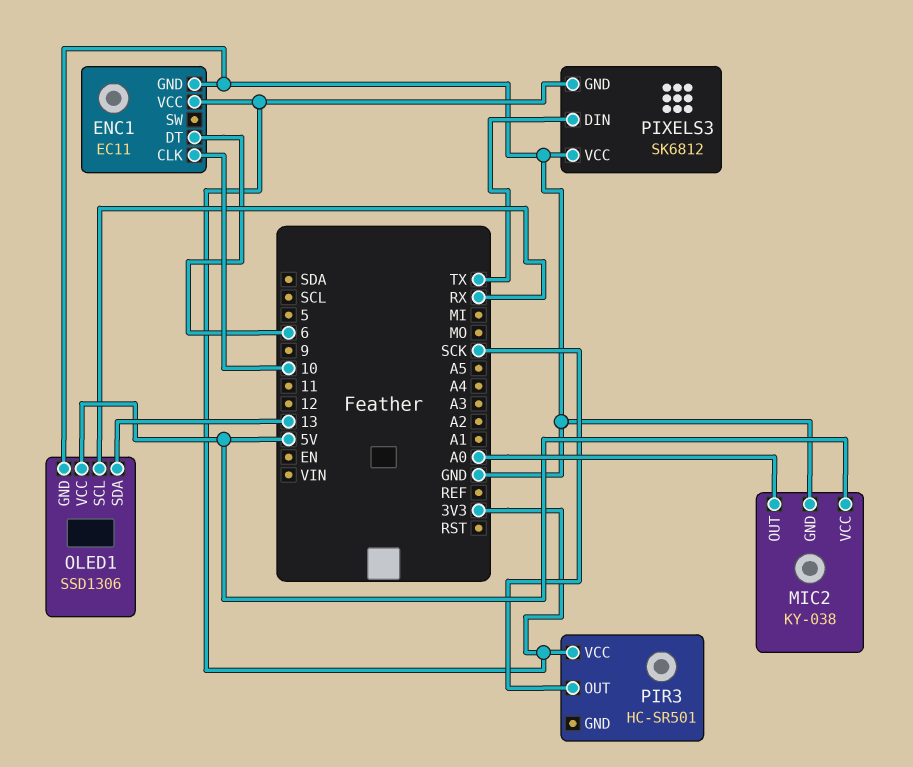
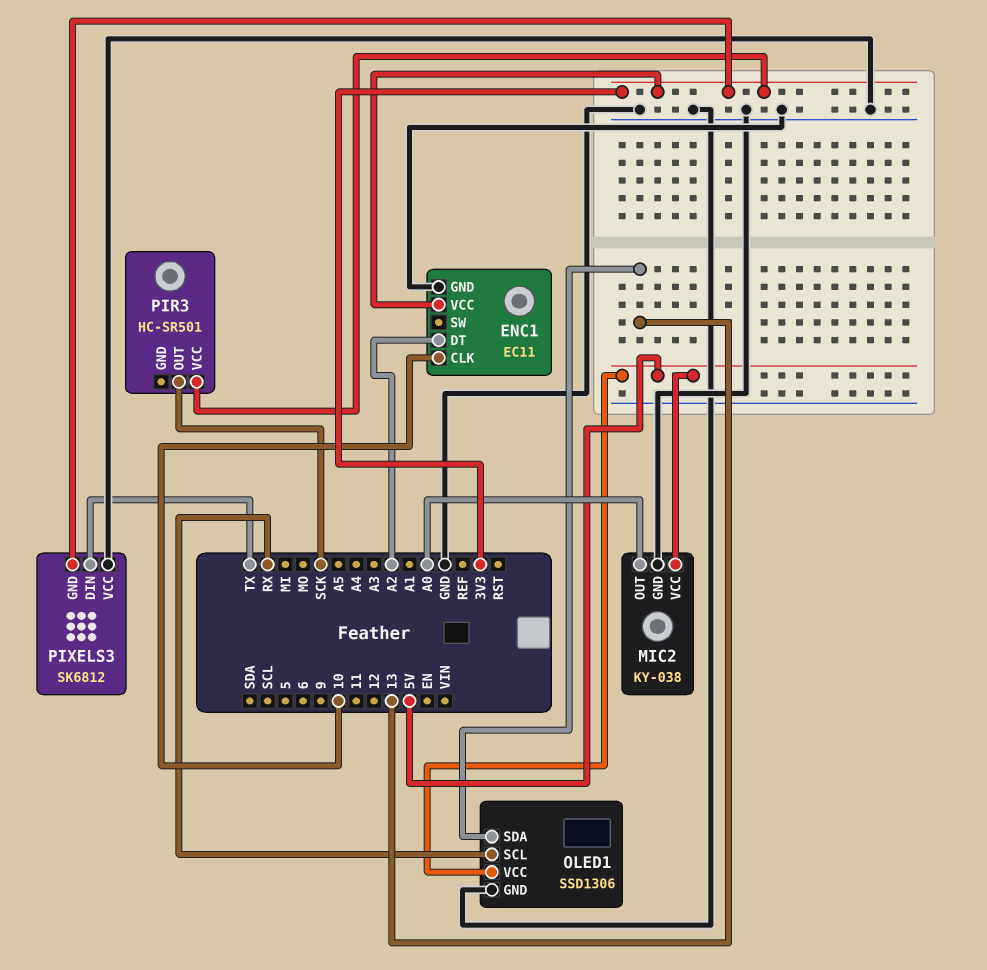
ENC1 pin DT: 6 -> A2

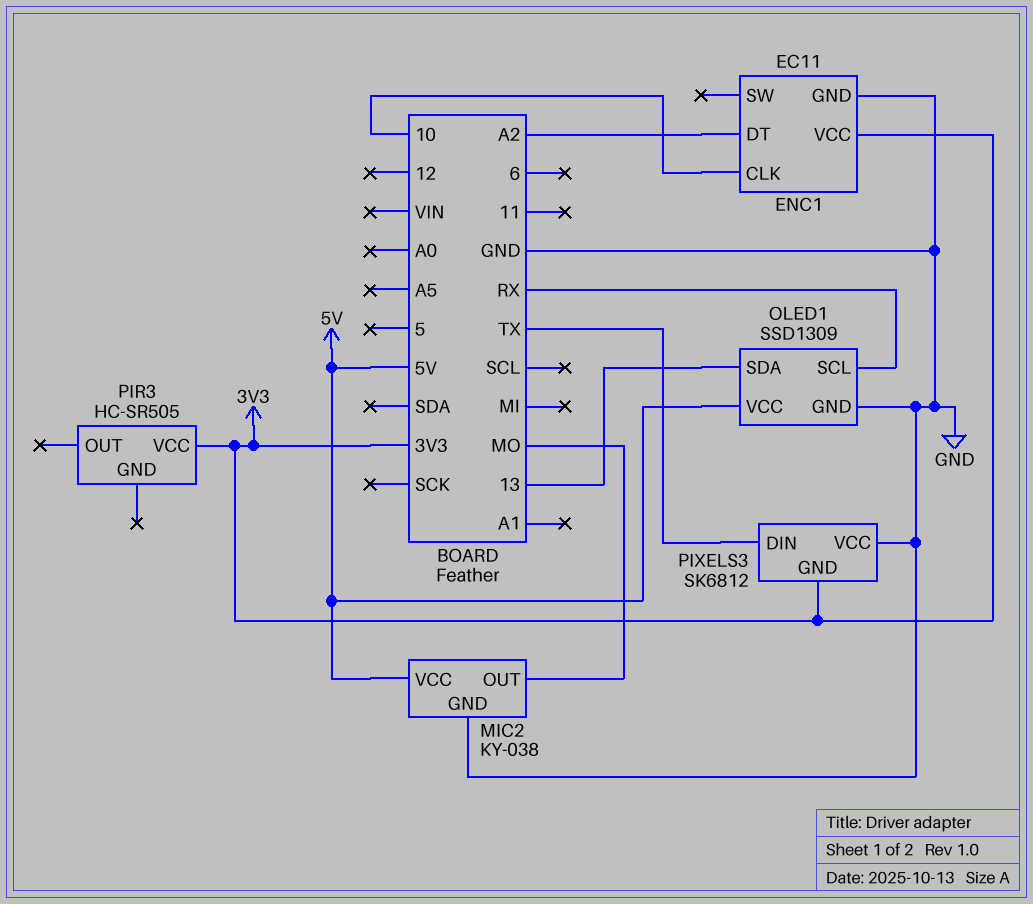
MIC2 pin OUT: A0 -> MO
OLED1: SSD1306 -> SSD1309
PIR3: HC-SR501 -> HC-SR505
PIR3 pin OUT: SCK -> none

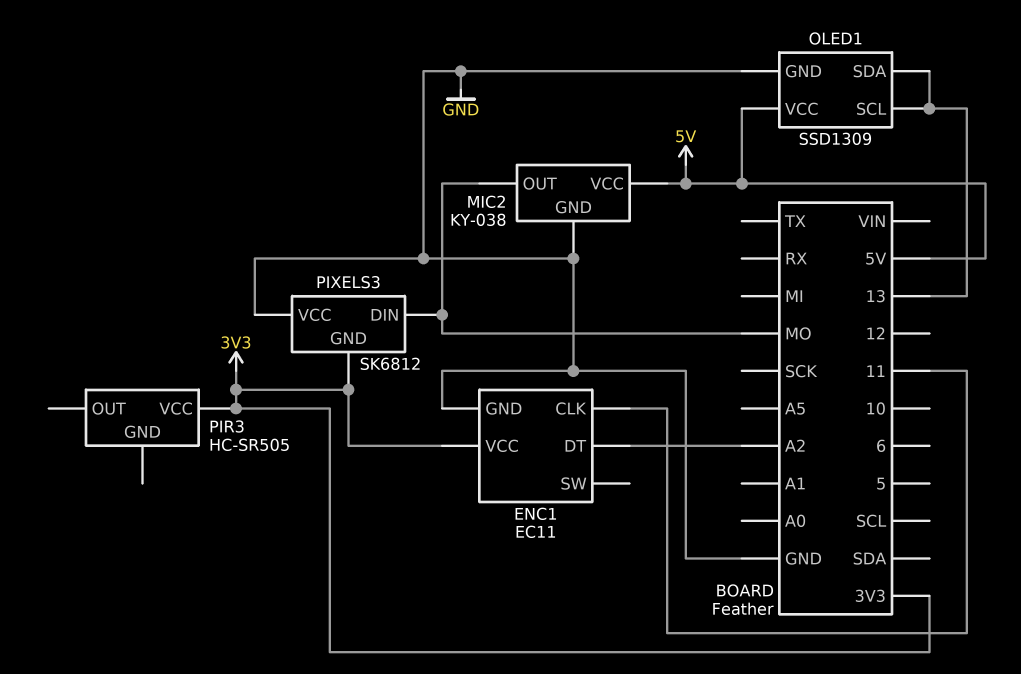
ENC1 pin CLK: 10 -> 11
OLED1 pin SCL: RX -> 13
PIXELS3 pin DIN: TX -> MO

